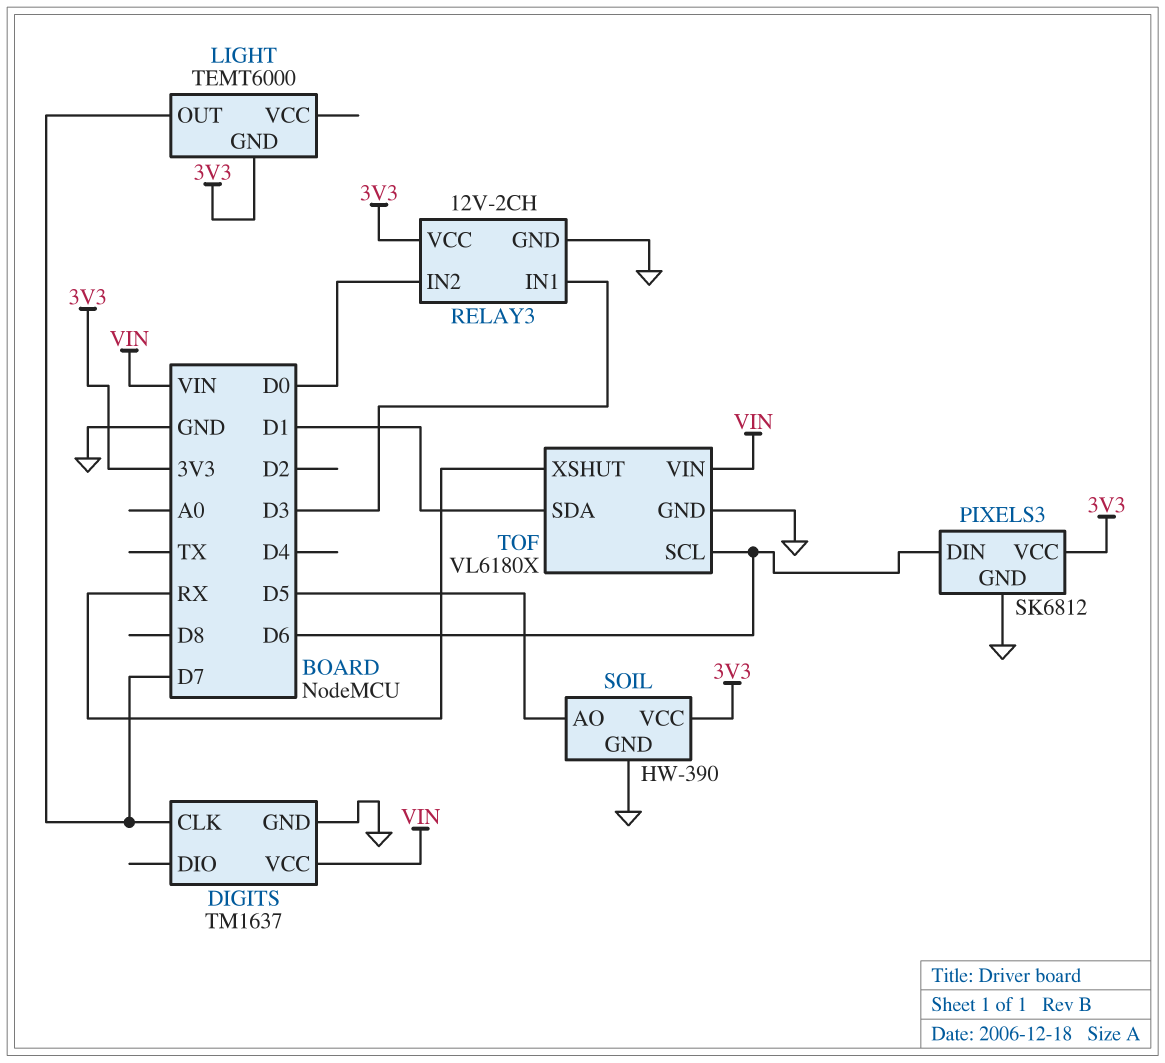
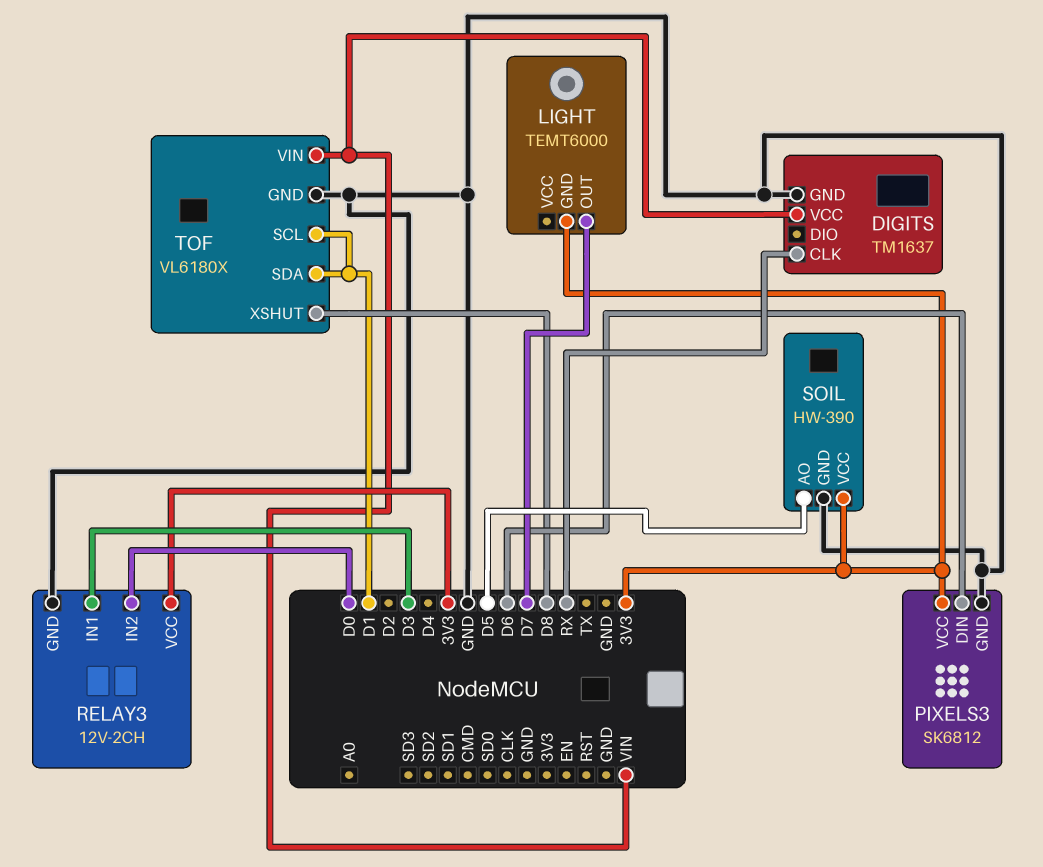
DIGITS pin CLK: D7 -> RX
TOF pin SCL: D6 -> D1
TOF pin XSHUT: RX -> D8

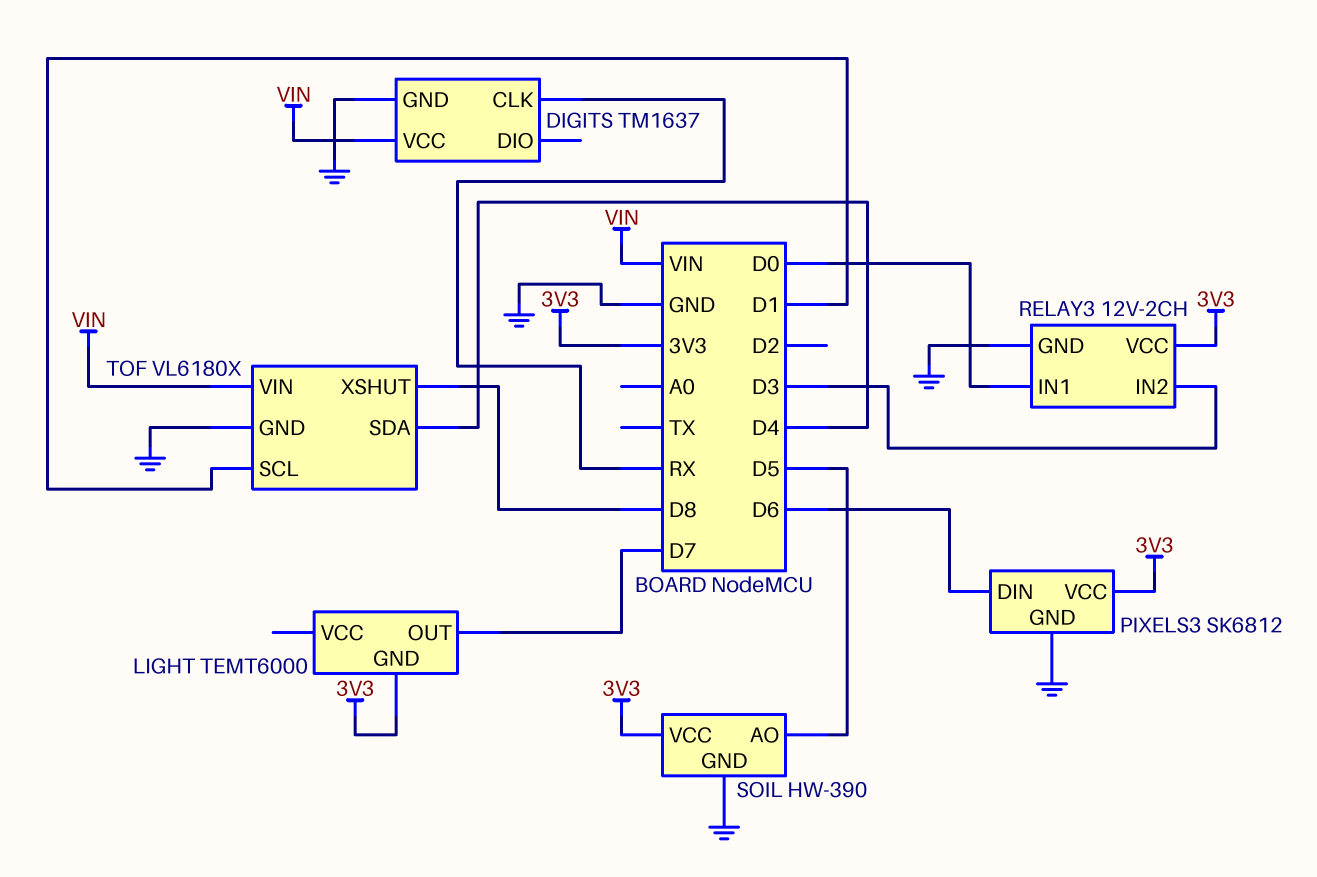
RELAY3 pin IN1: D3 -> D0
RELAY3 pin IN2: D0 -> D3
TOF pin SDA: D1 -> D4

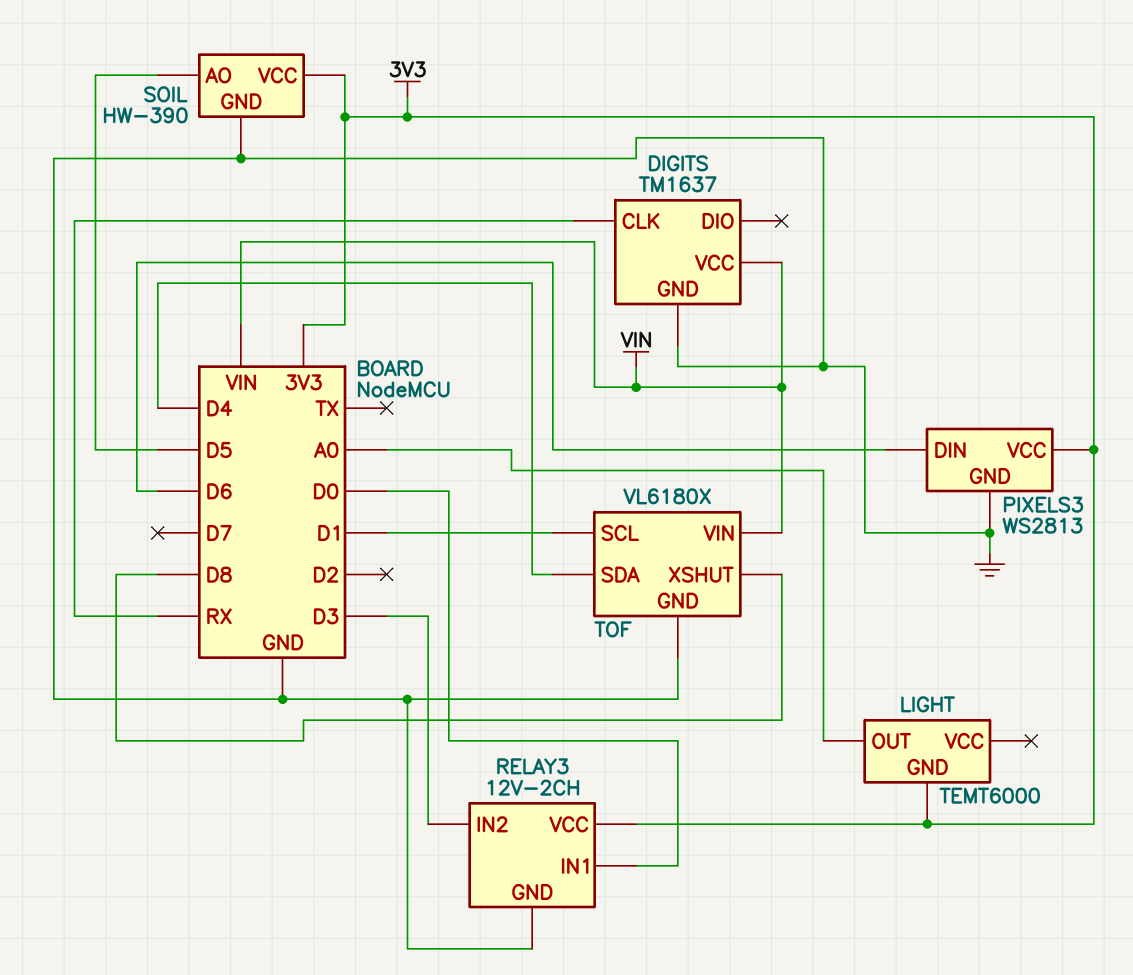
LIGHT pin OUT: D7 -> A0
PIXELS3: SK6812 -> WS2813

